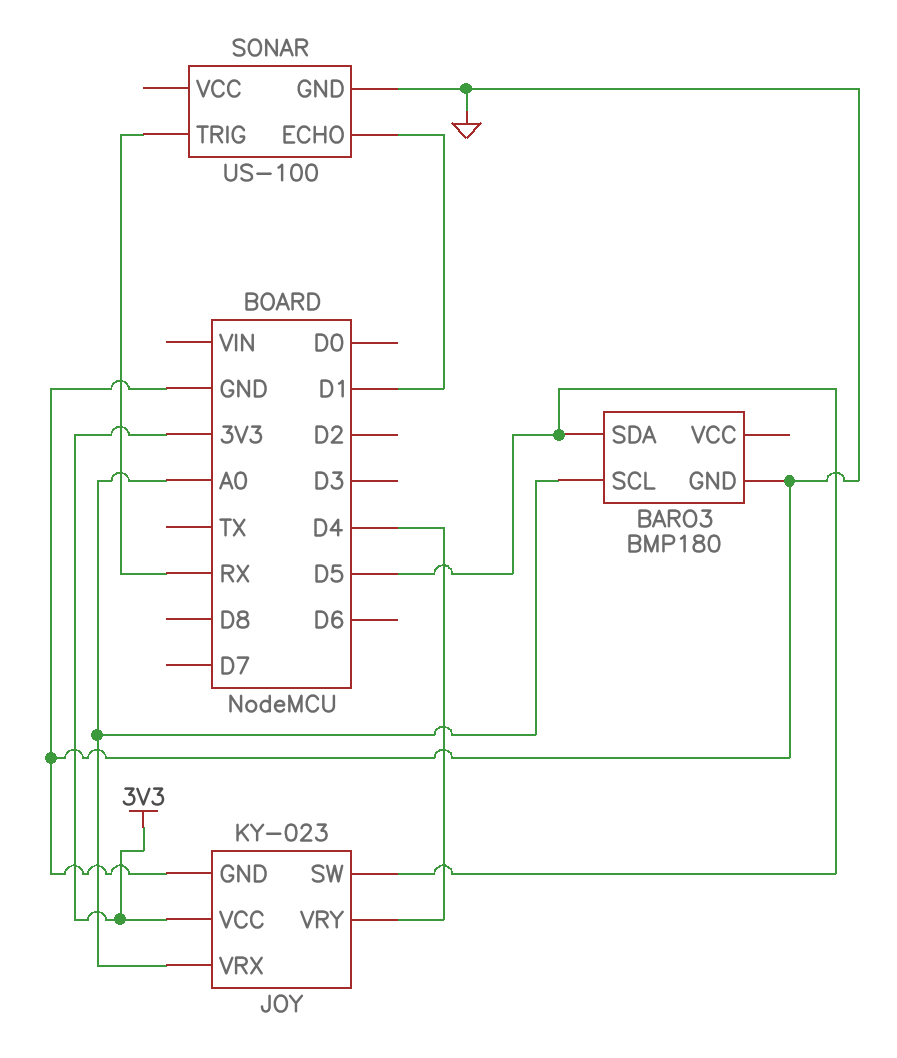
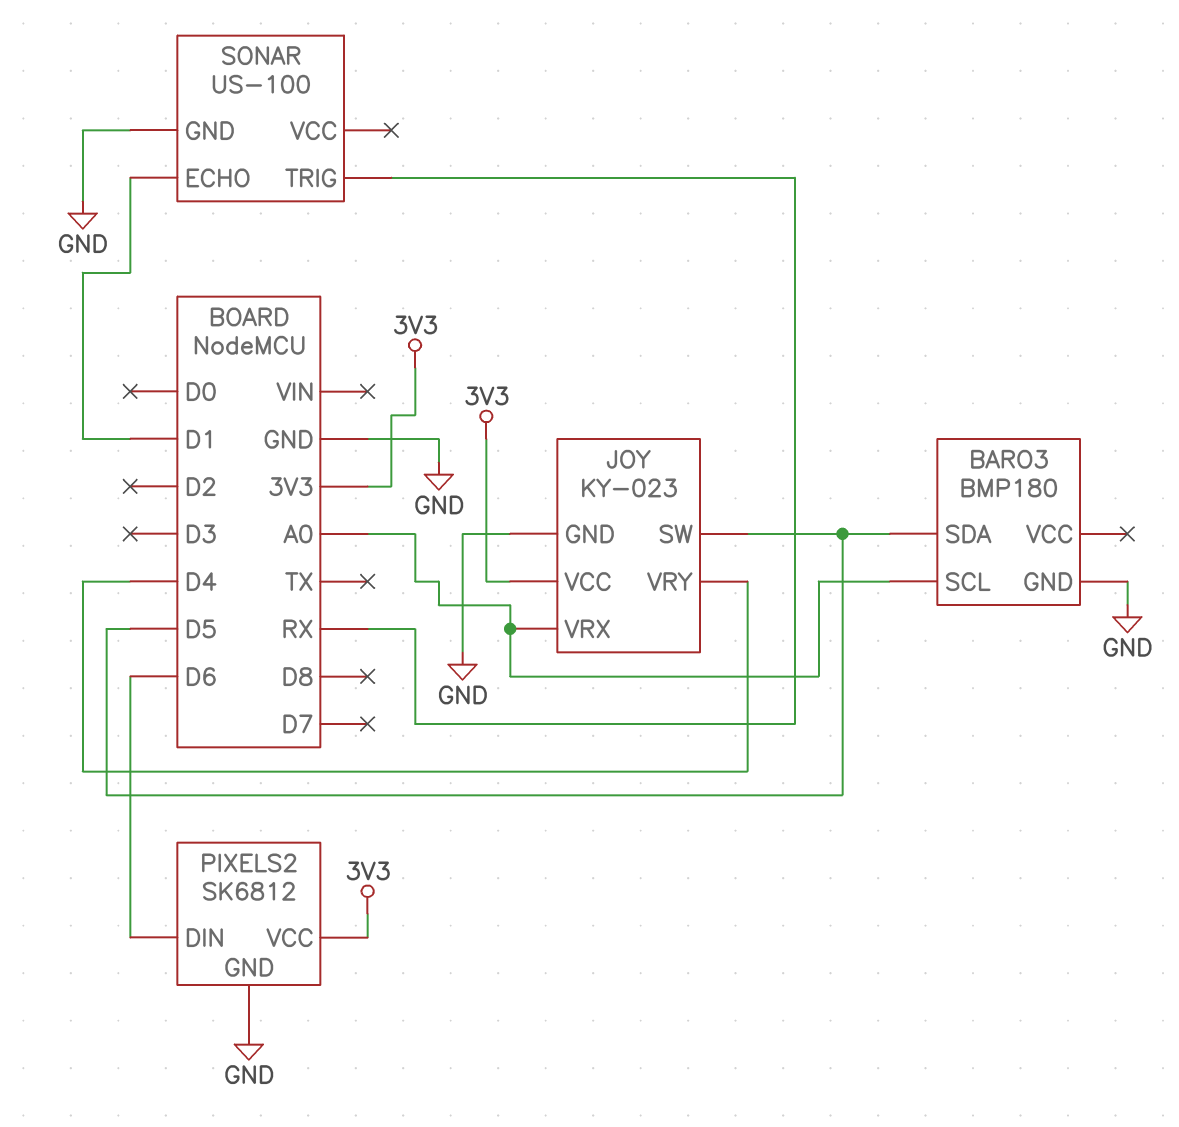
PIXELS2: none -> SK6812
PIXELS2 pin DIN: none -> D6
PIXELS2 pin GND: none -> GND
PIXELS2 pin VCC: none -> 3V3

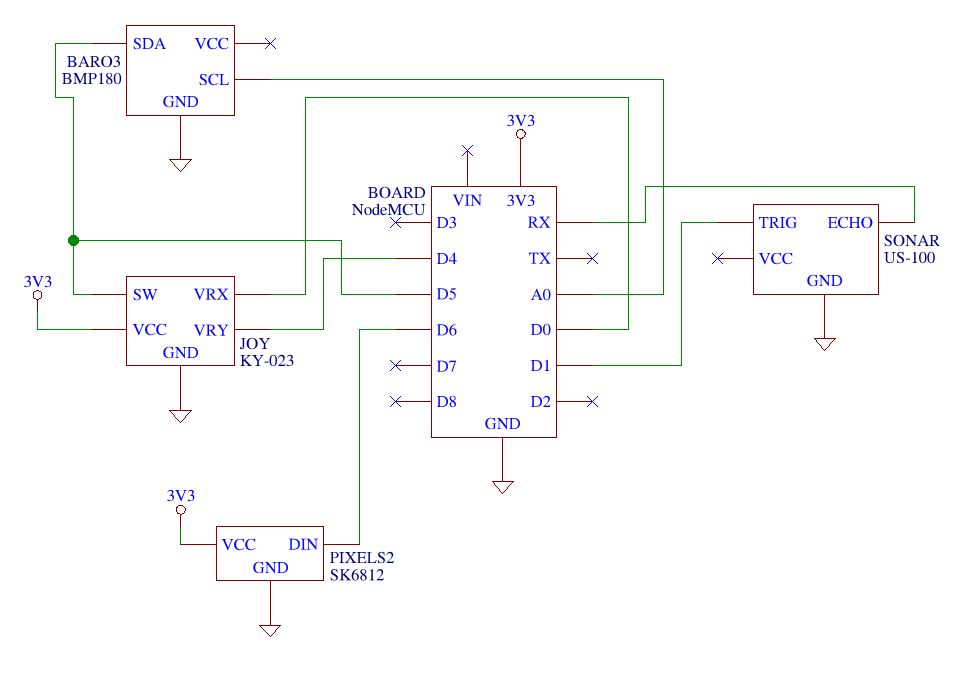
JOY pin VRX: A0 -> D0
SONAR pin ECHO: D1 -> RX
SONAR pin TRIG: RX -> D1

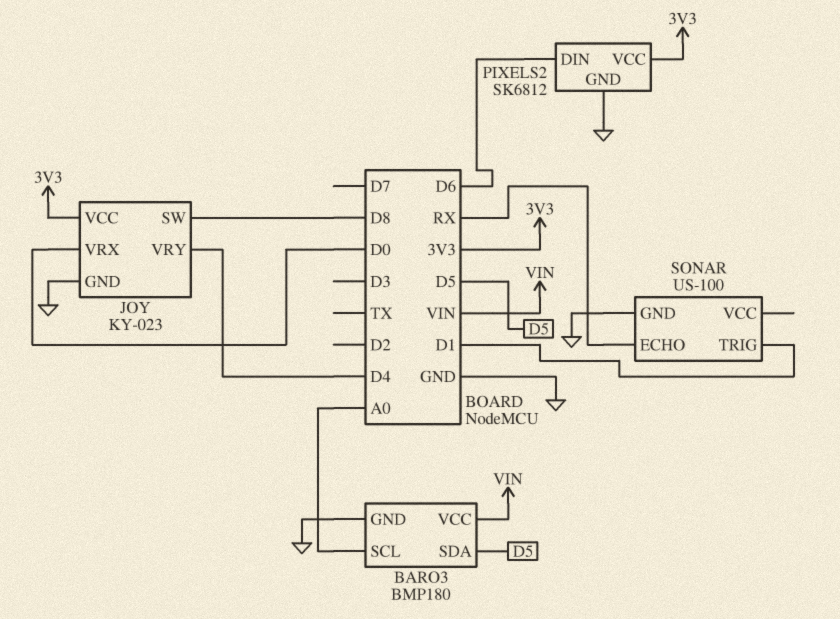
BARO3 pin VCC: none -> VIN
JOY pin SW: D5 -> D8

